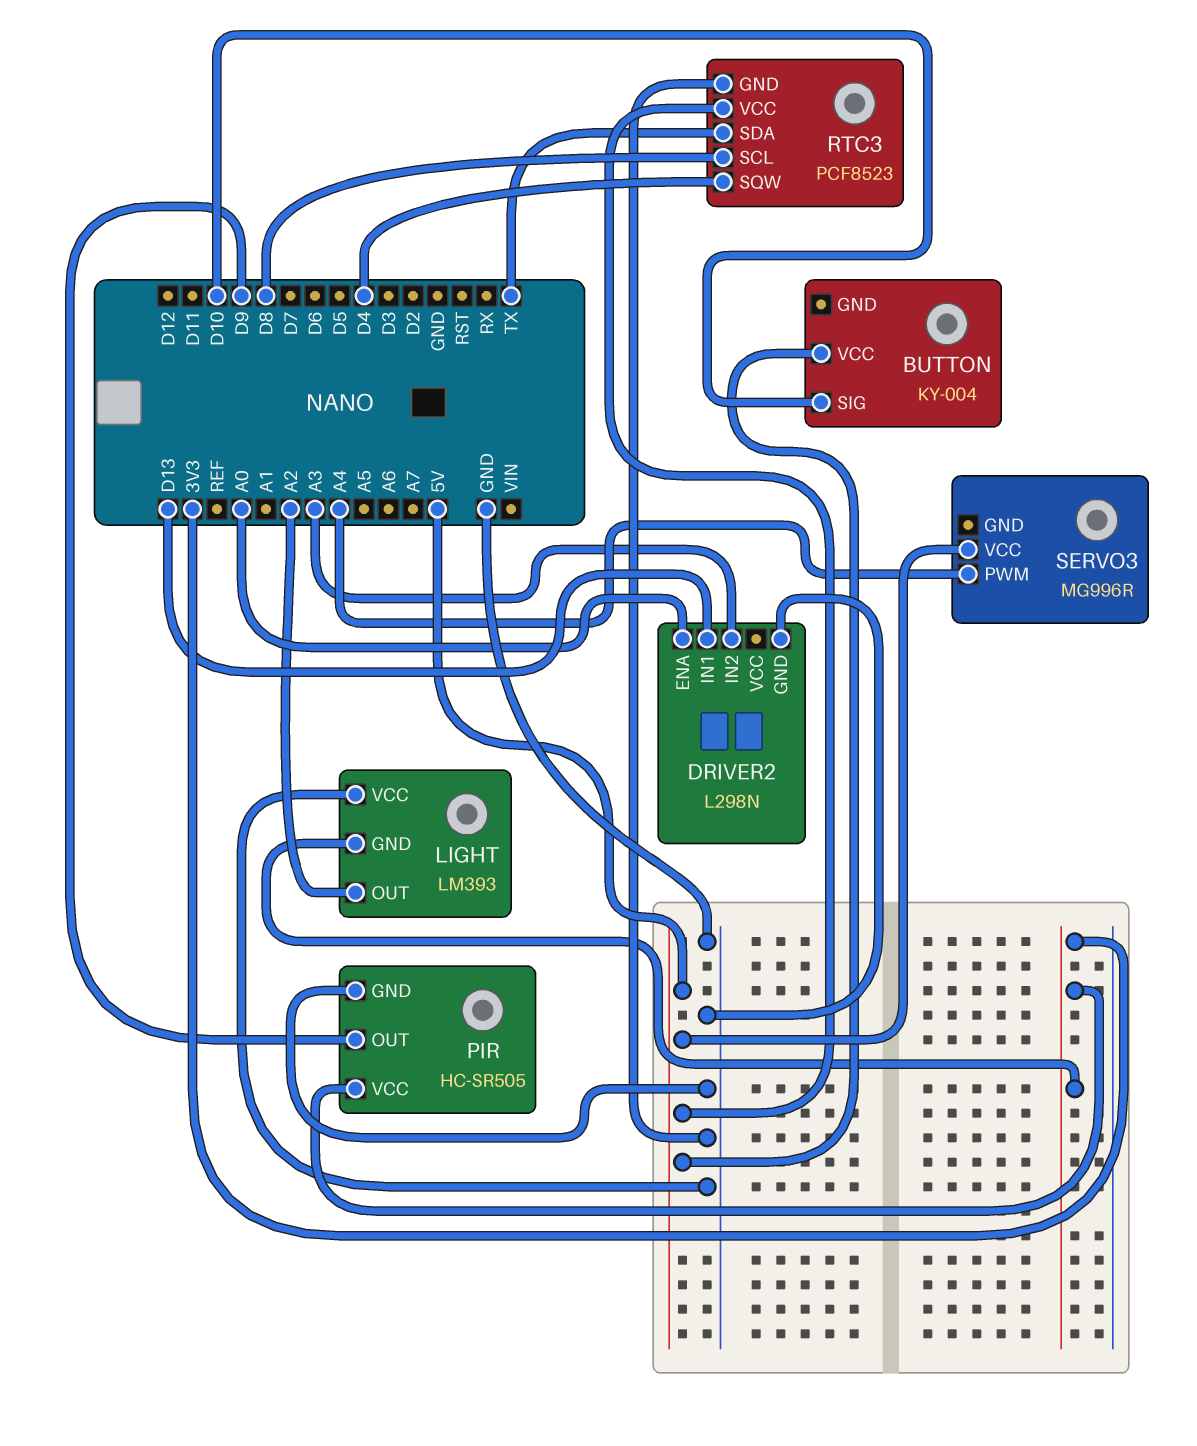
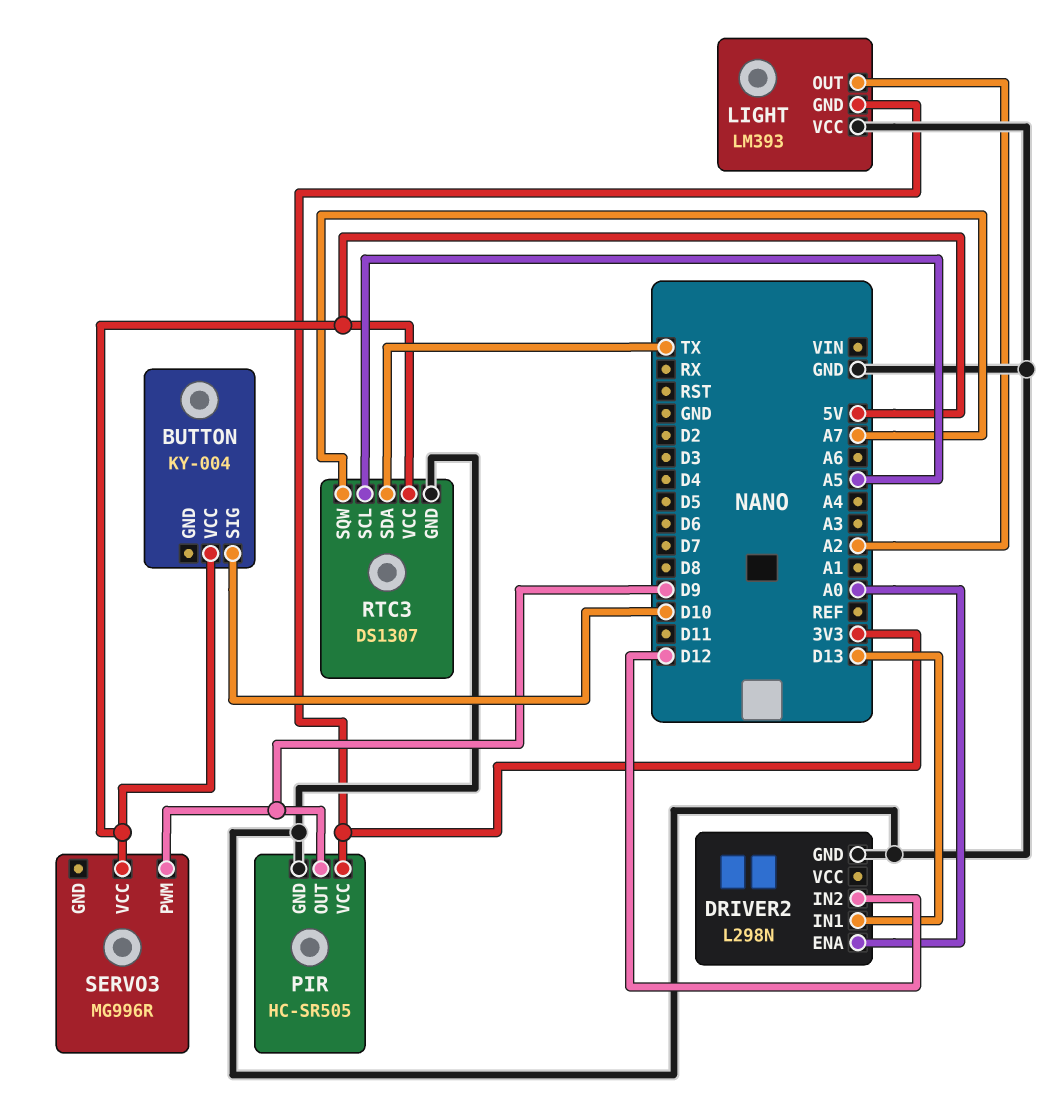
DRIVER2 pin IN2: A3 -> D12
RTC3: PCF8523 -> DS1307
RTC3 pin SCL: D8 -> A5
RTC3 pin SQW: D4 -> A7
SERVO3 pin PWM: A4 -> D9

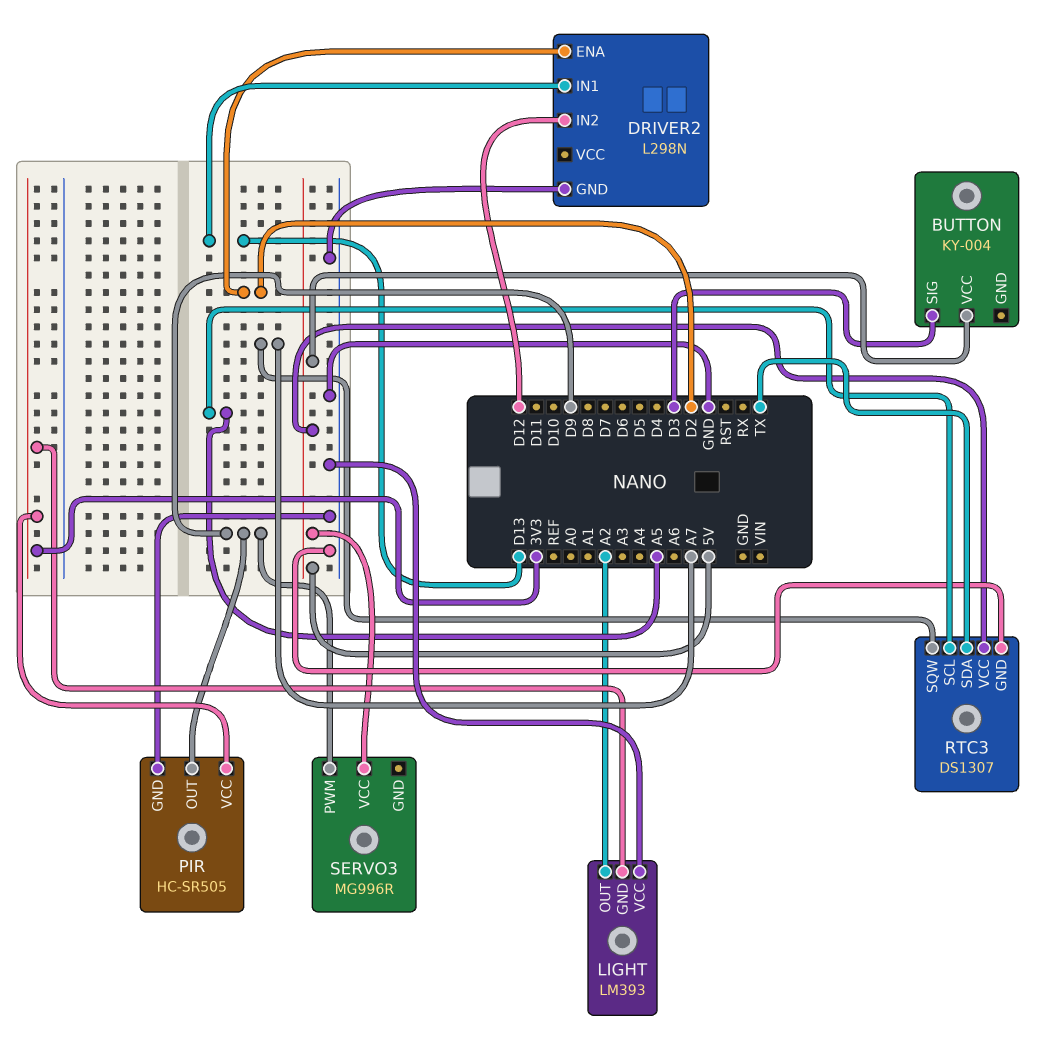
BUTTON pin SIG: D10 -> D3
DRIVER2 pin ENA: A0 -> D2

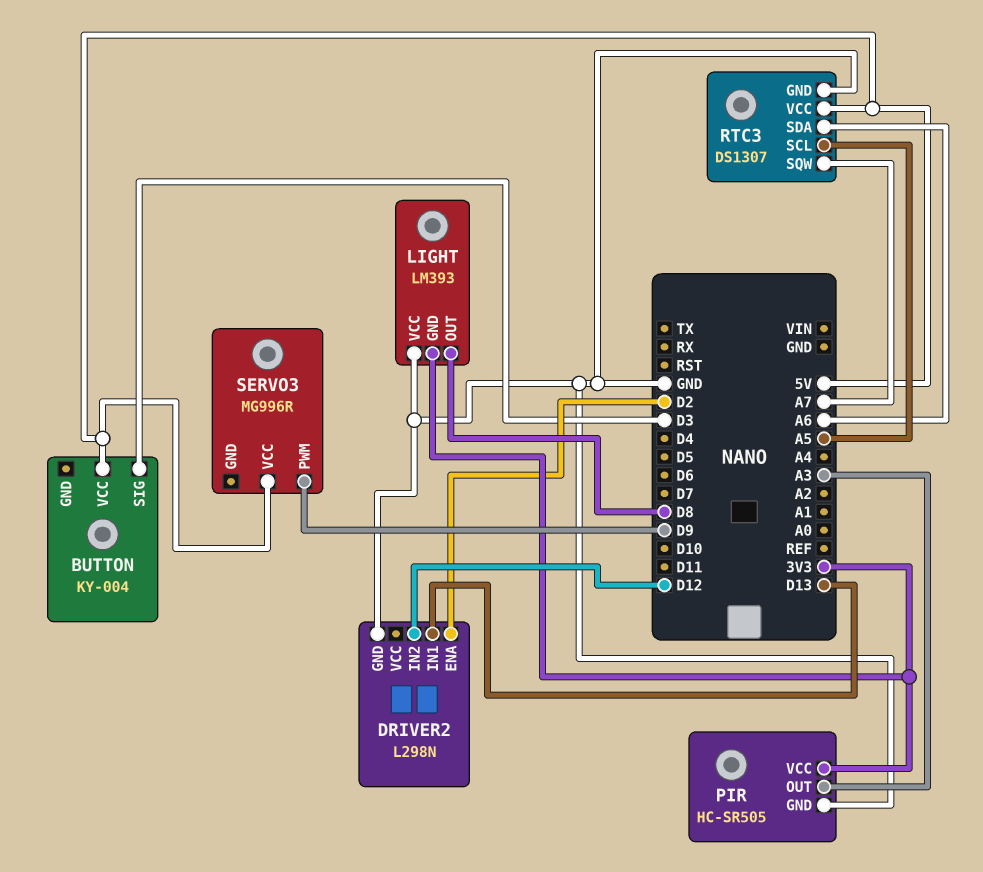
LIGHT pin OUT: A2 -> D8
PIR pin OUT: D9 -> A3
RTC3 pin SDA: TX -> A6

